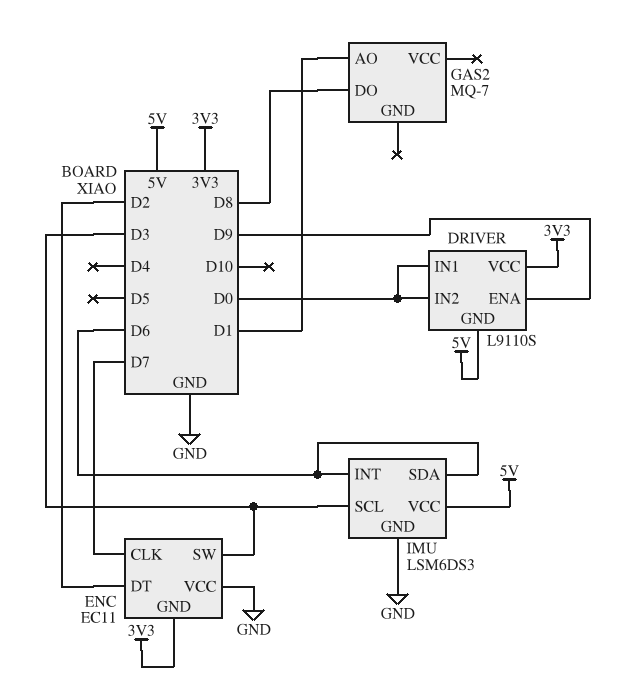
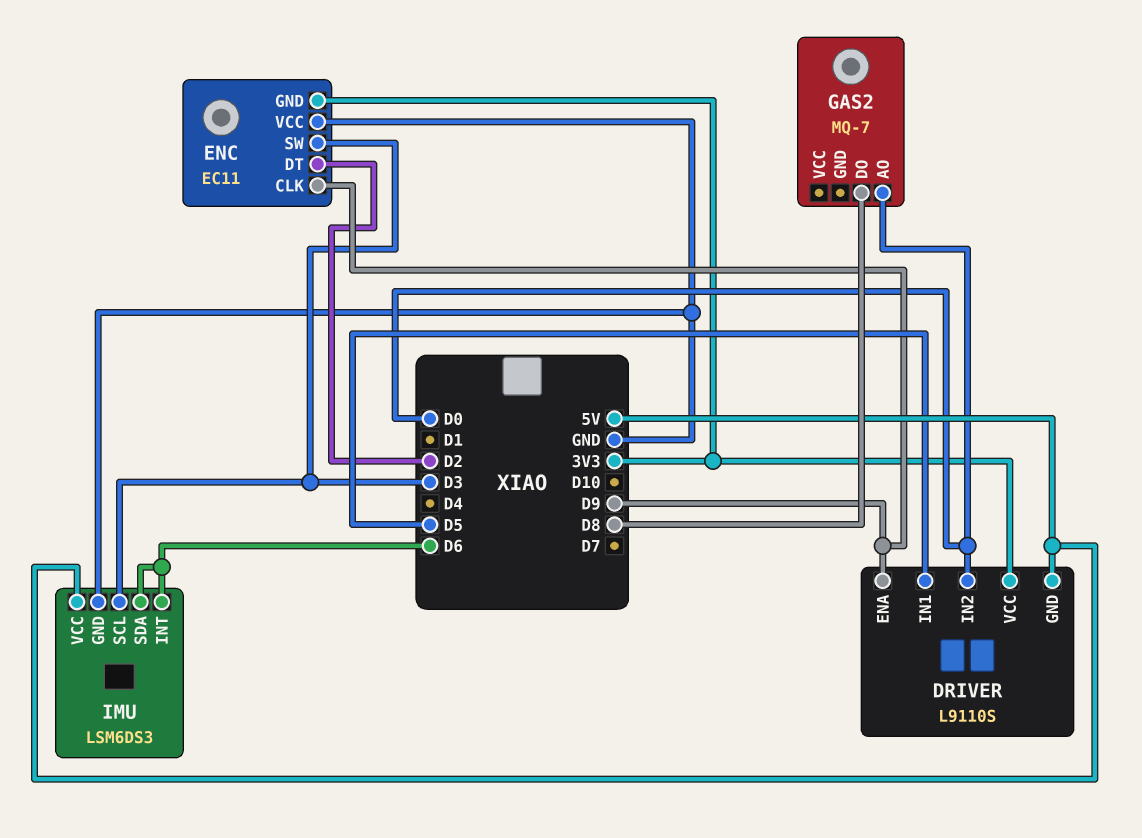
DRIVER pin IN1: D0 -> D5
ENC pin CLK: D7 -> D9
GAS2 pin AO: D1 -> D0

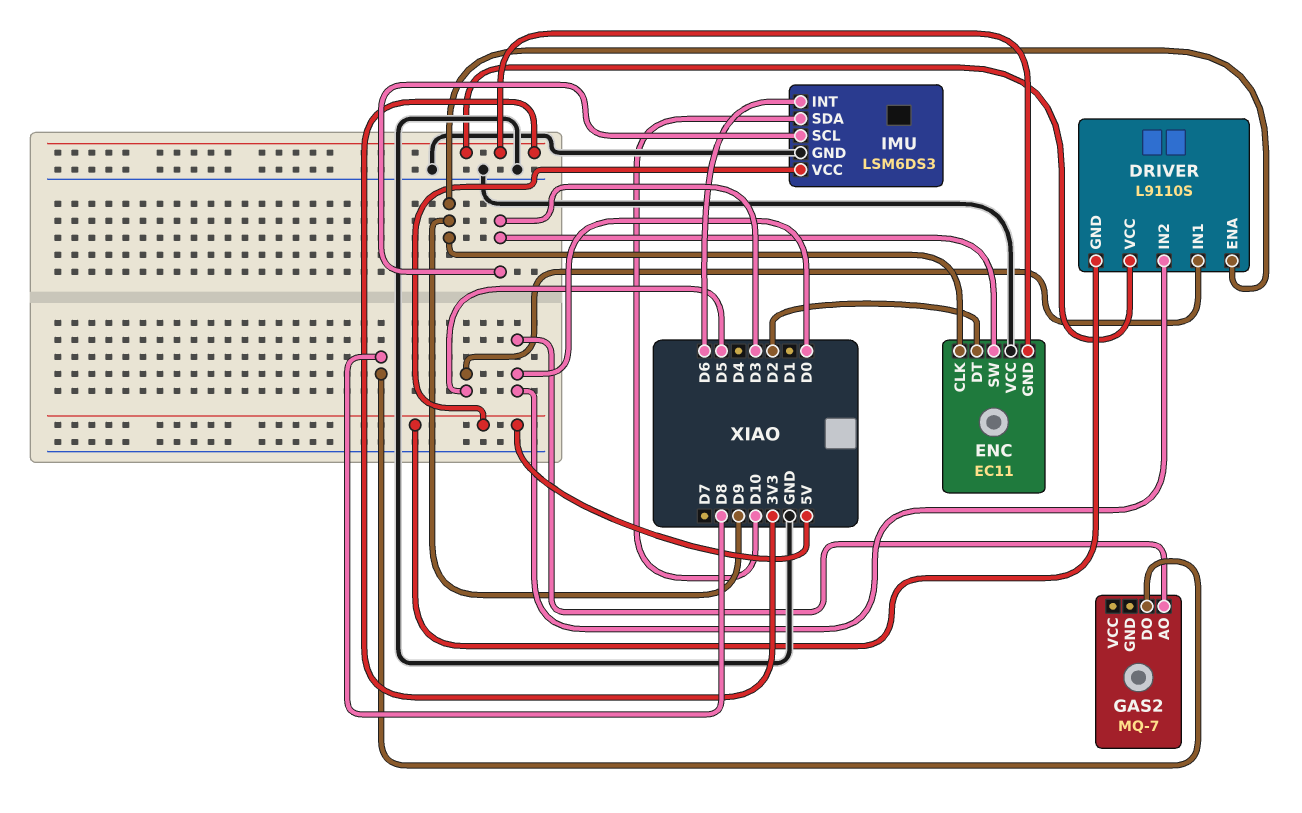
IMU pin SDA: D6 -> D10

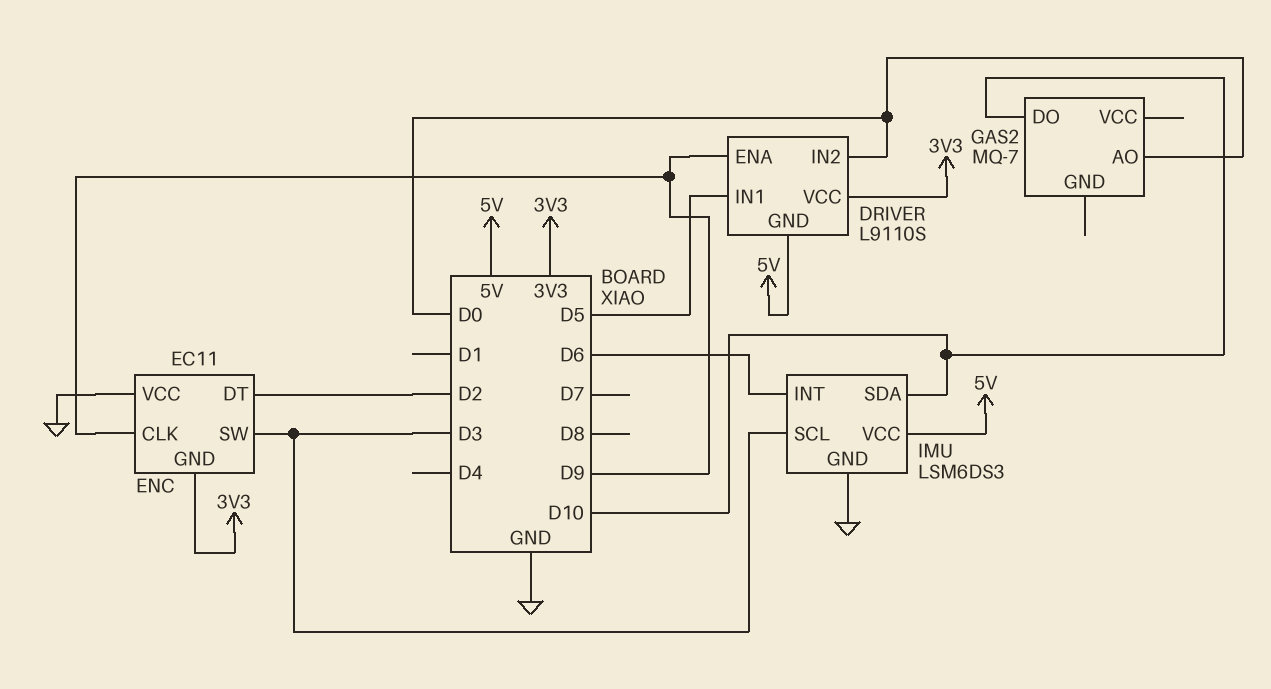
GAS2 pin DO: D8 -> D10

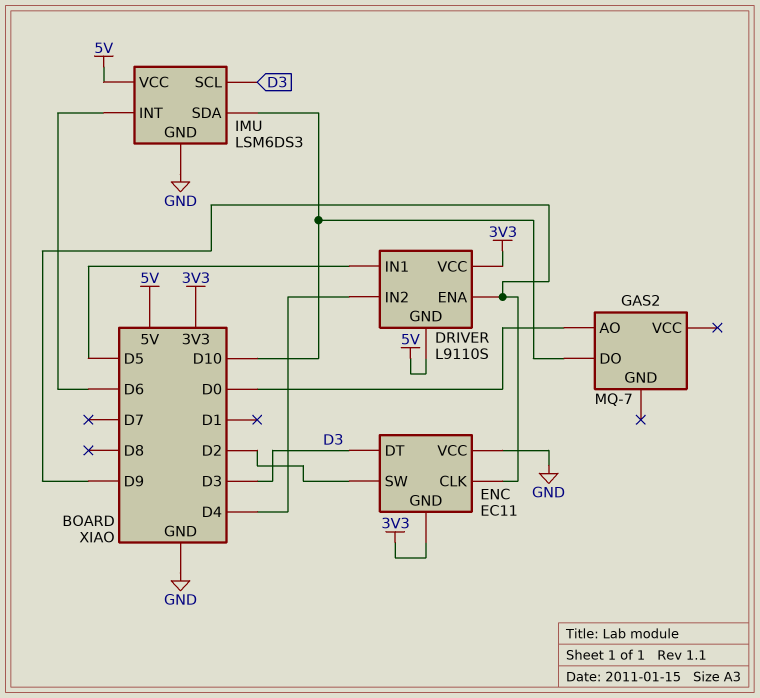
DRIVER pin IN2: D0 -> D4
ENC pin DT: D2 -> D3
ENC pin SW: D3 -> D2

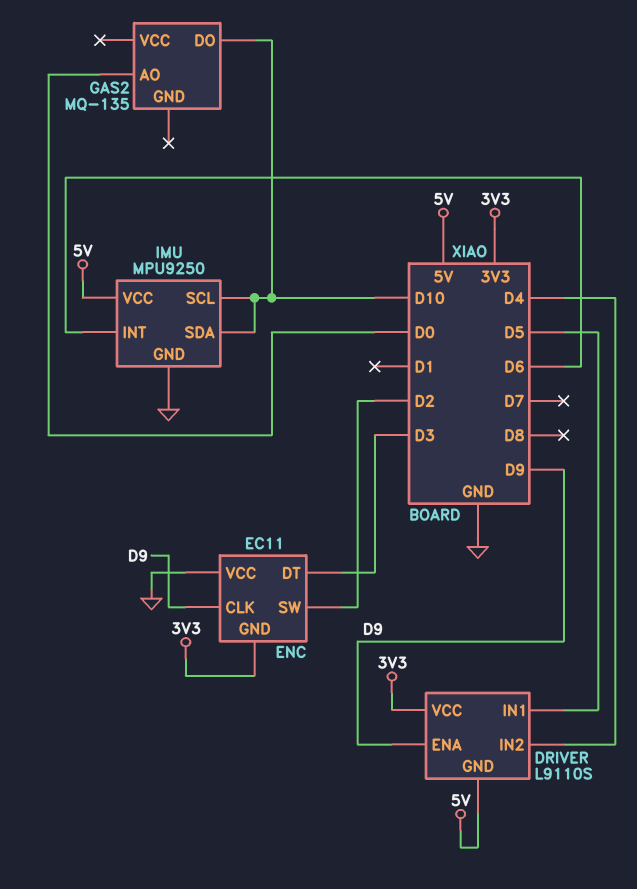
GAS2: MQ-7 -> MQ-135
IMU: LSM6DS3 -> MPU9250
IMU pin SCL: D3 -> D10

